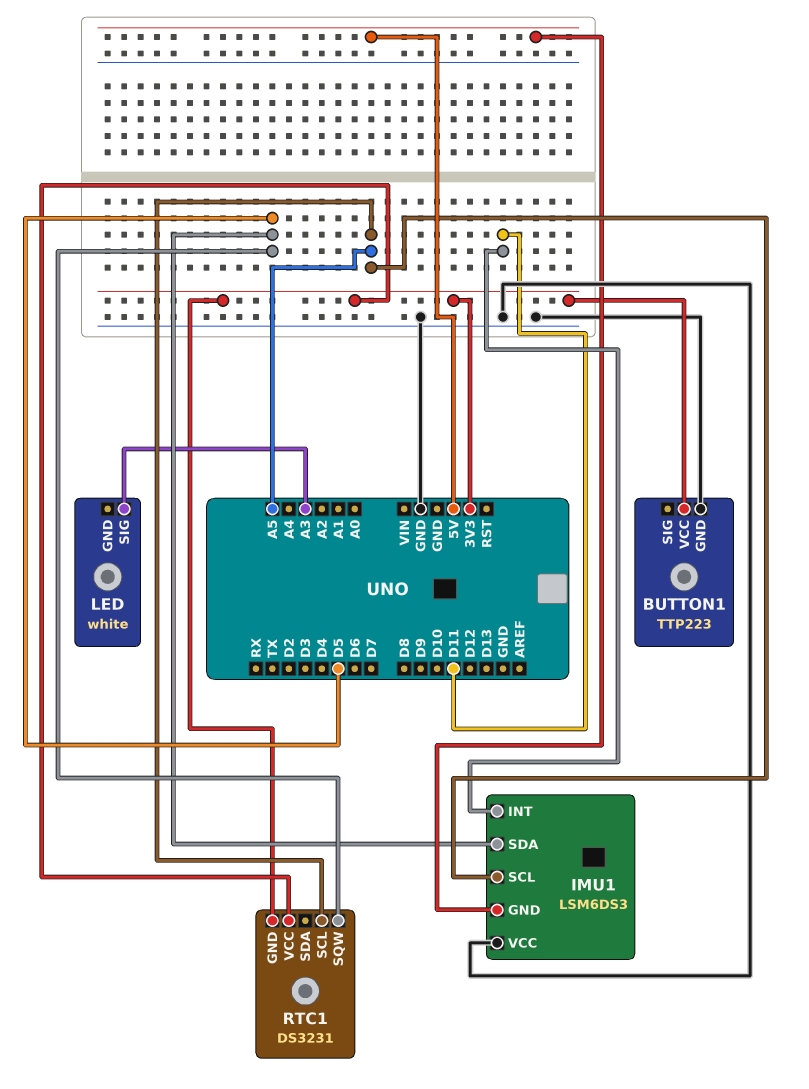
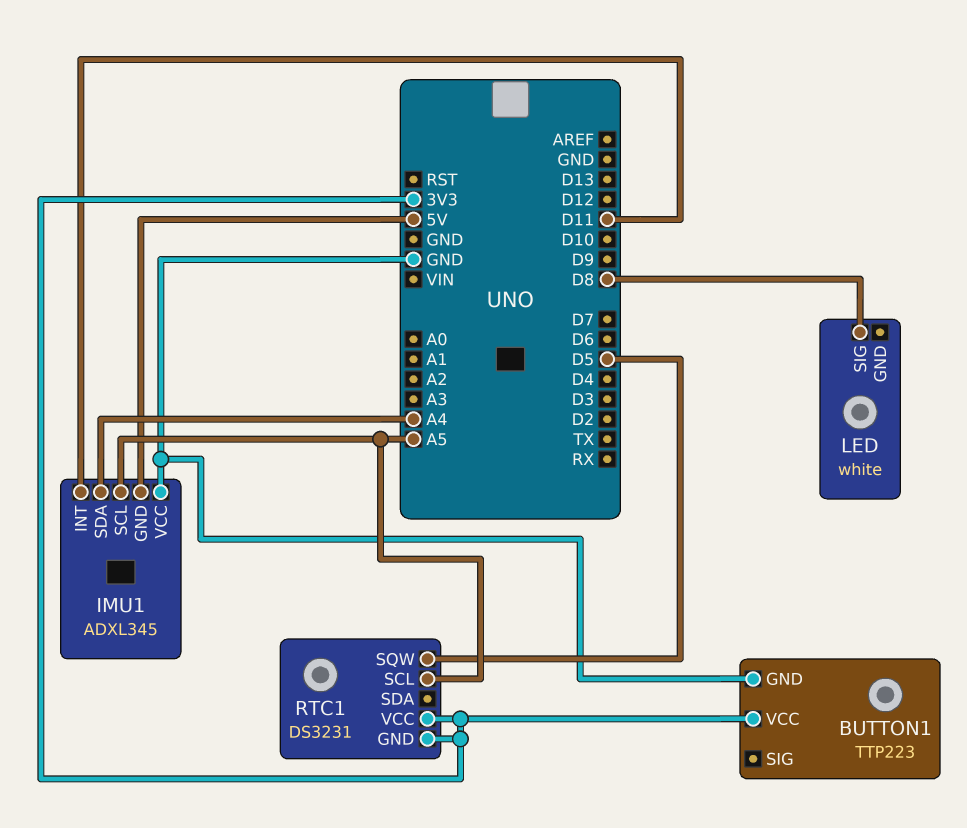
IMU1: LSM6DS3 -> ADXL345
IMU1 pin SDA: D5 -> A4
LED pin SIG: A3 -> D8

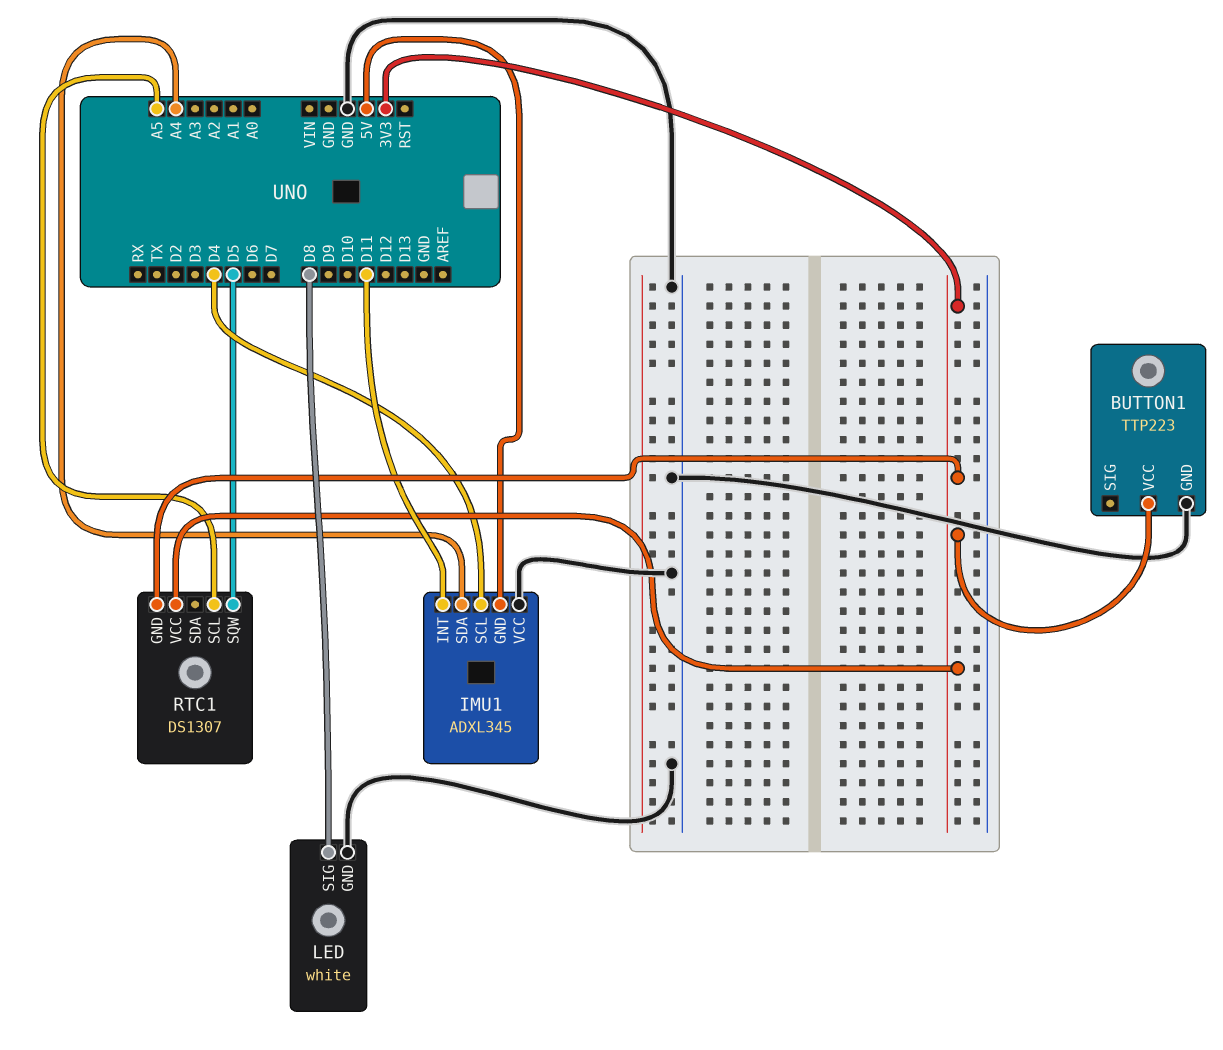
IMU1 pin SCL: A5 -> D4
LED pin GND: none -> GND
RTC1: DS3231 -> DS1307

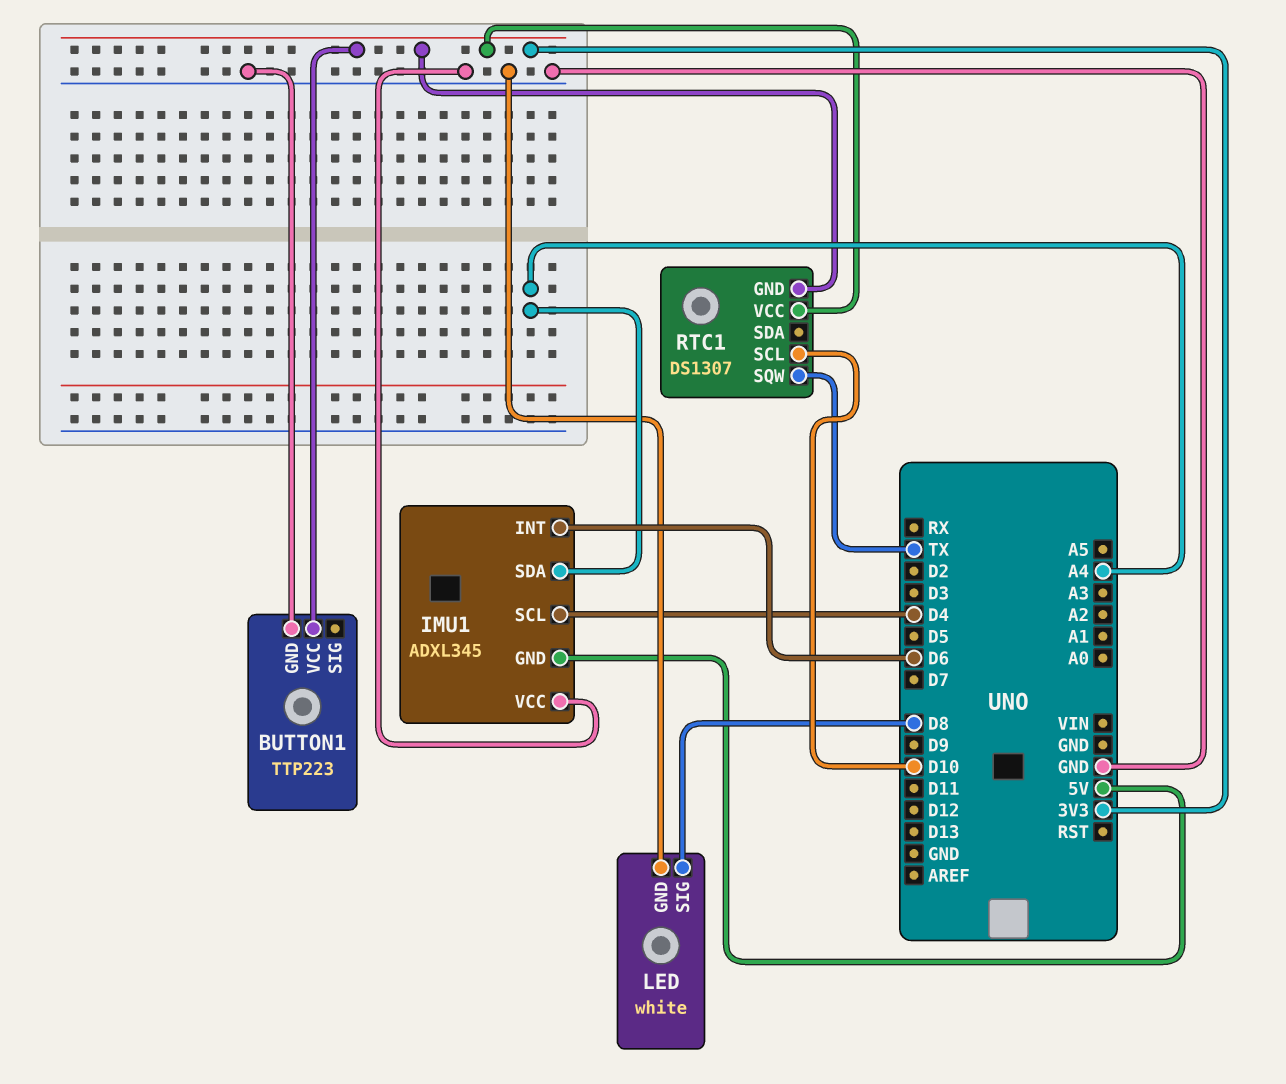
IMU1 pin INT: D11 -> D6
RTC1 pin SCL: A5 -> D10
RTC1 pin SQW: D5 -> TX

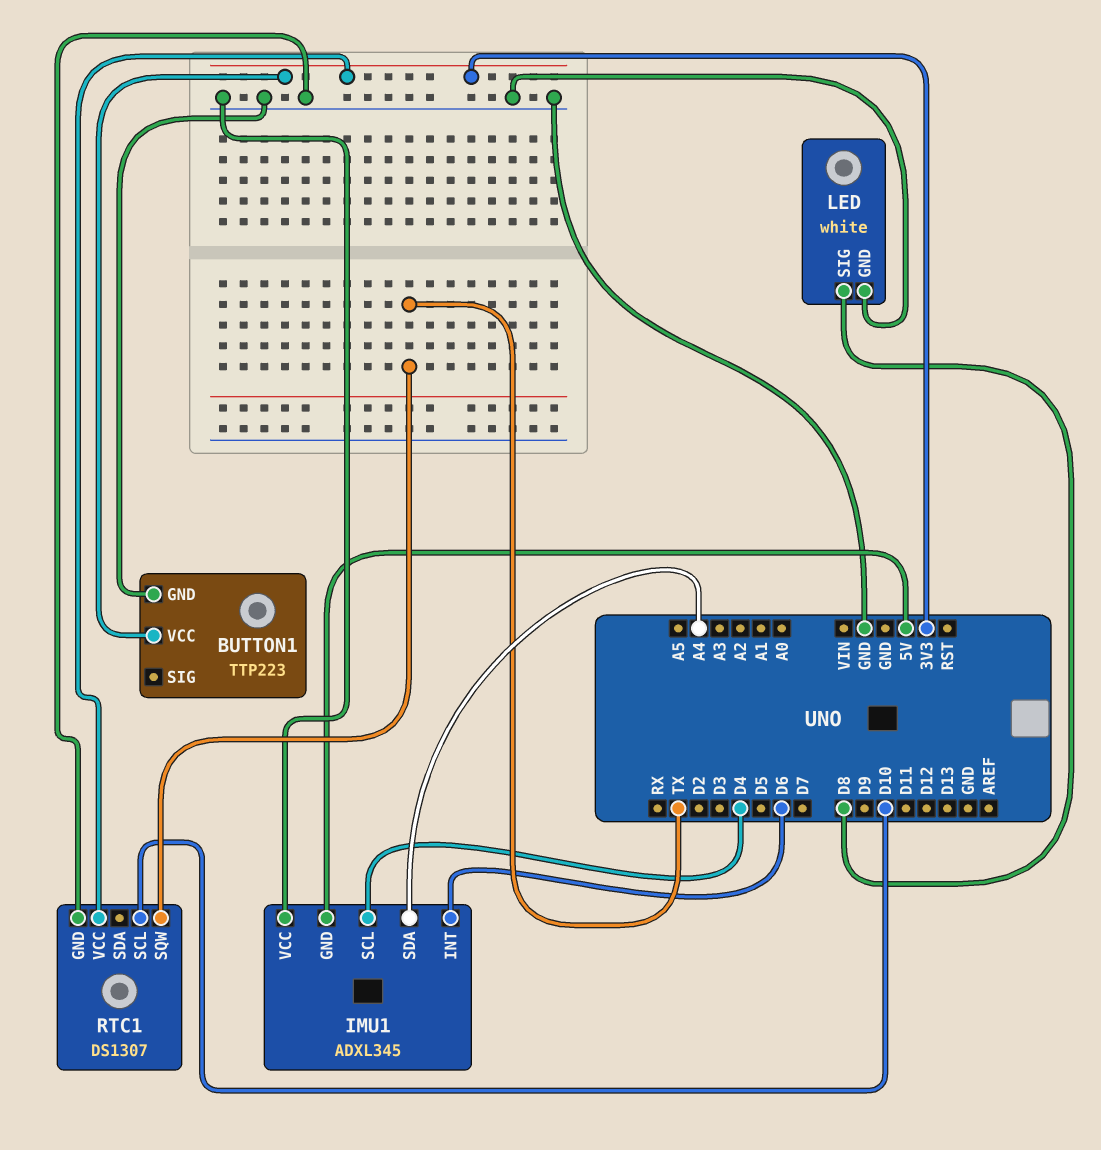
RTC1 pin GND: 3V3 -> GND

